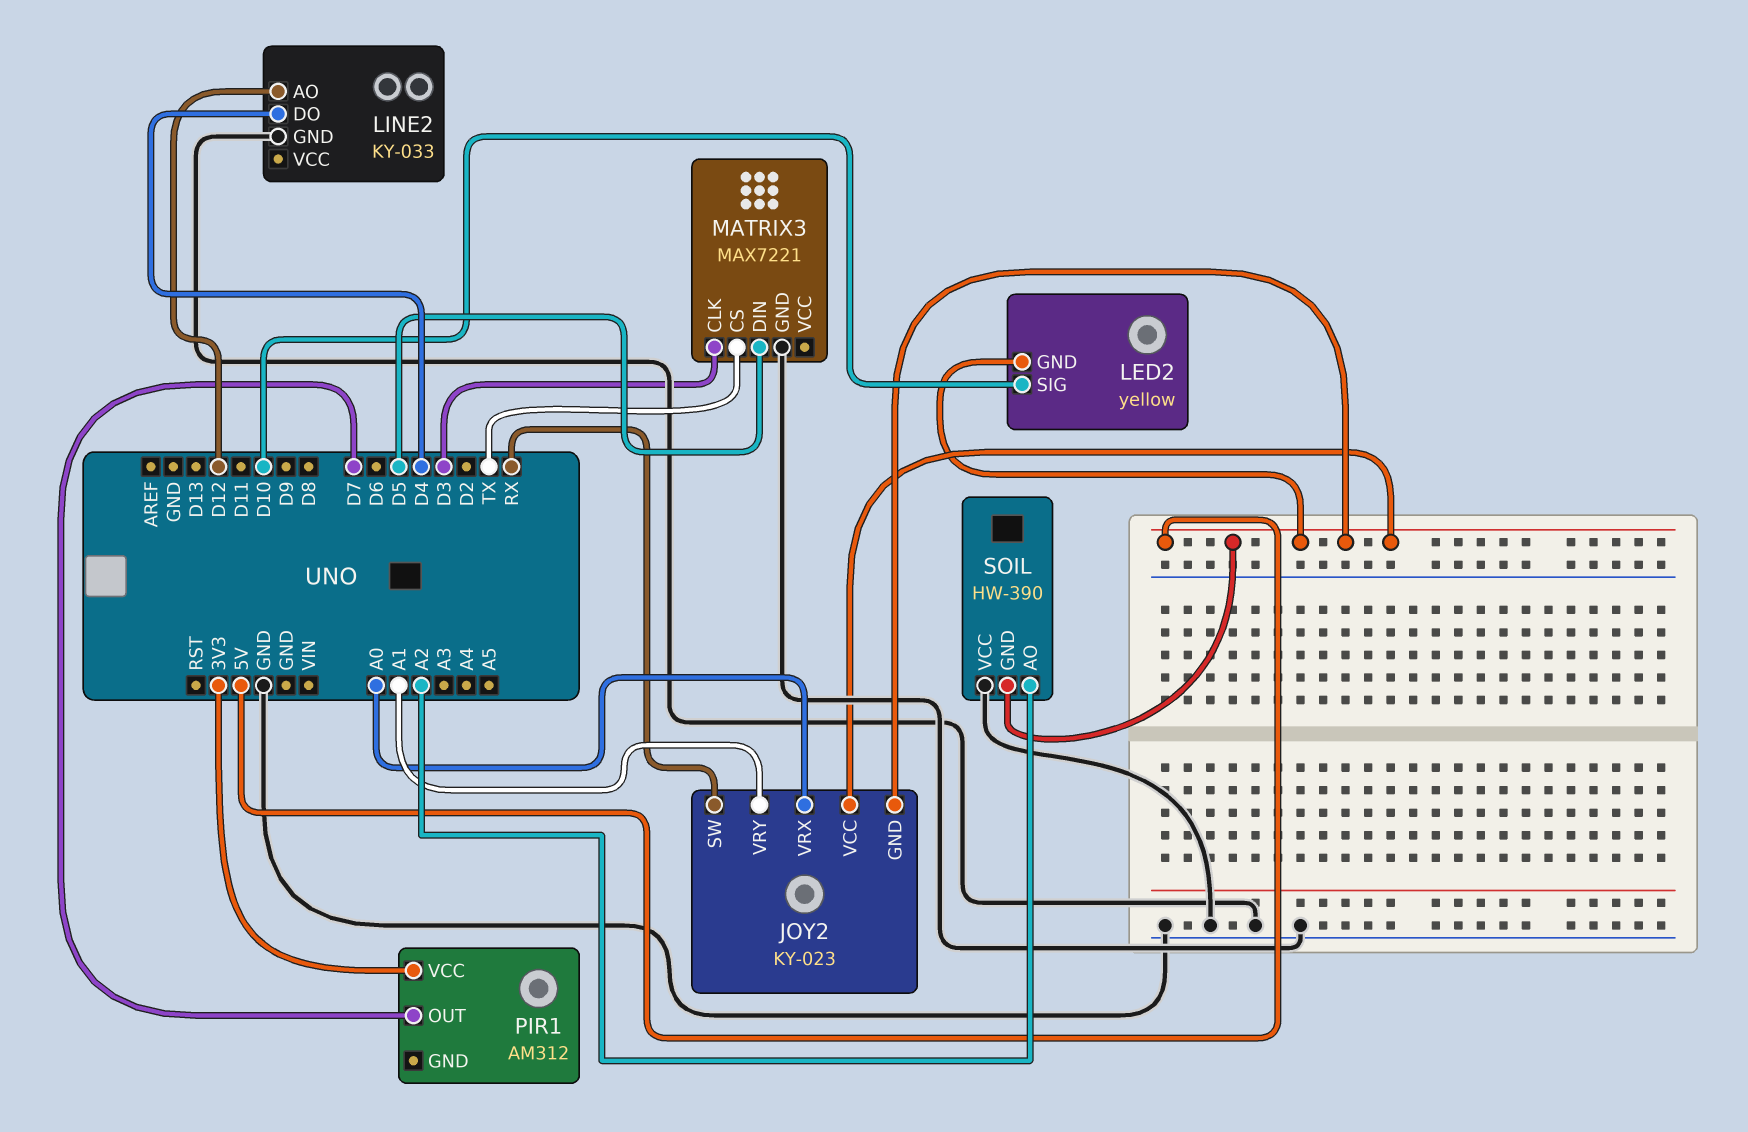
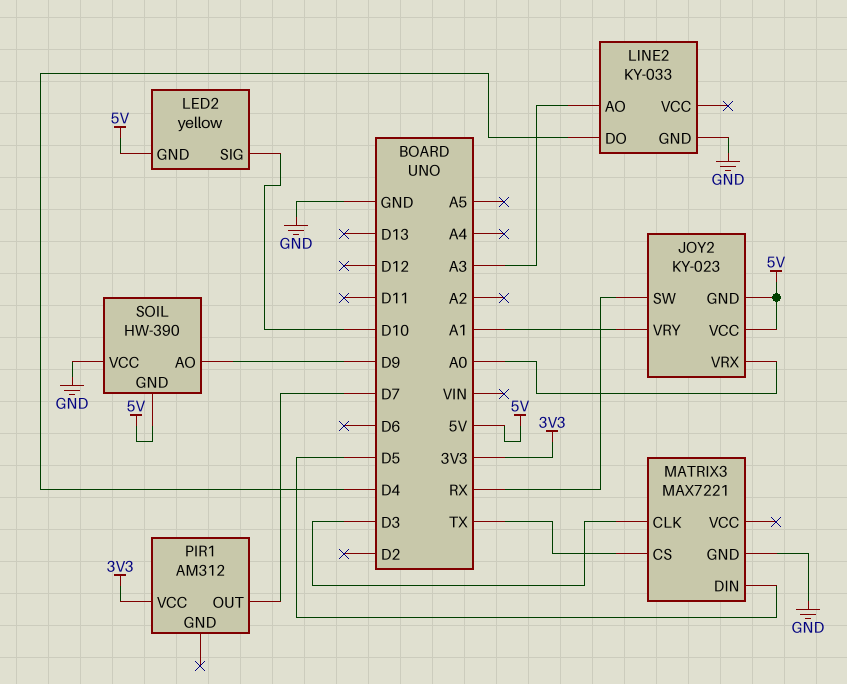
LINE2 pin AO: D12 -> A3
SOIL pin AO: A2 -> D9

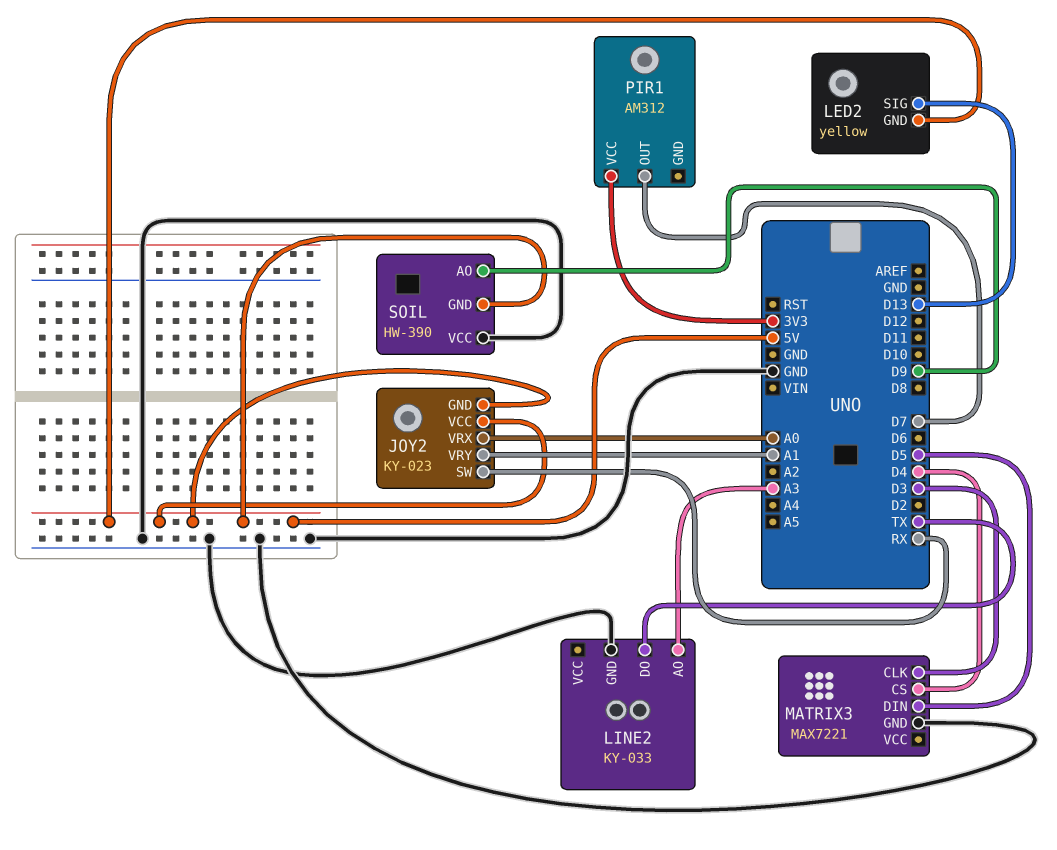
LED2 pin SIG: D10 -> D13
LINE2 pin DO: D4 -> TX
MATRIX3 pin CS: TX -> D4

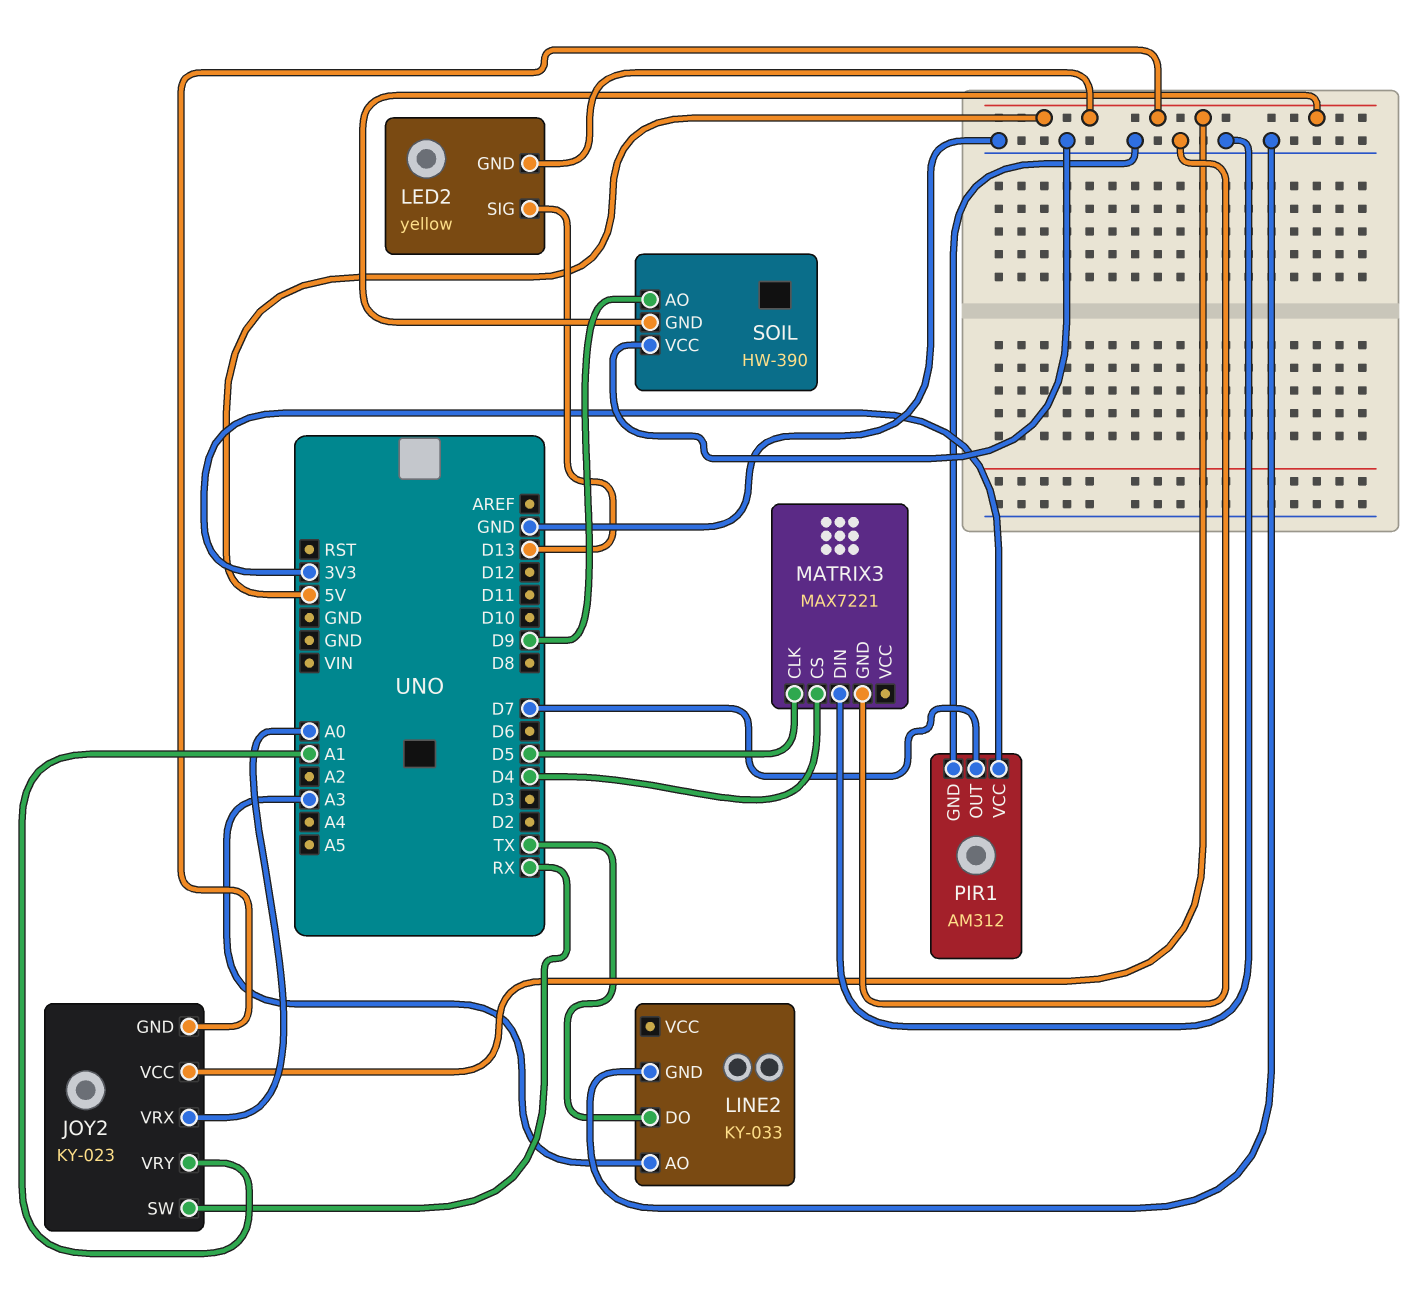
MATRIX3 pin CLK: D3 -> D5
MATRIX3 pin DIN: D5 -> GND
PIR1 pin GND: none -> GND

